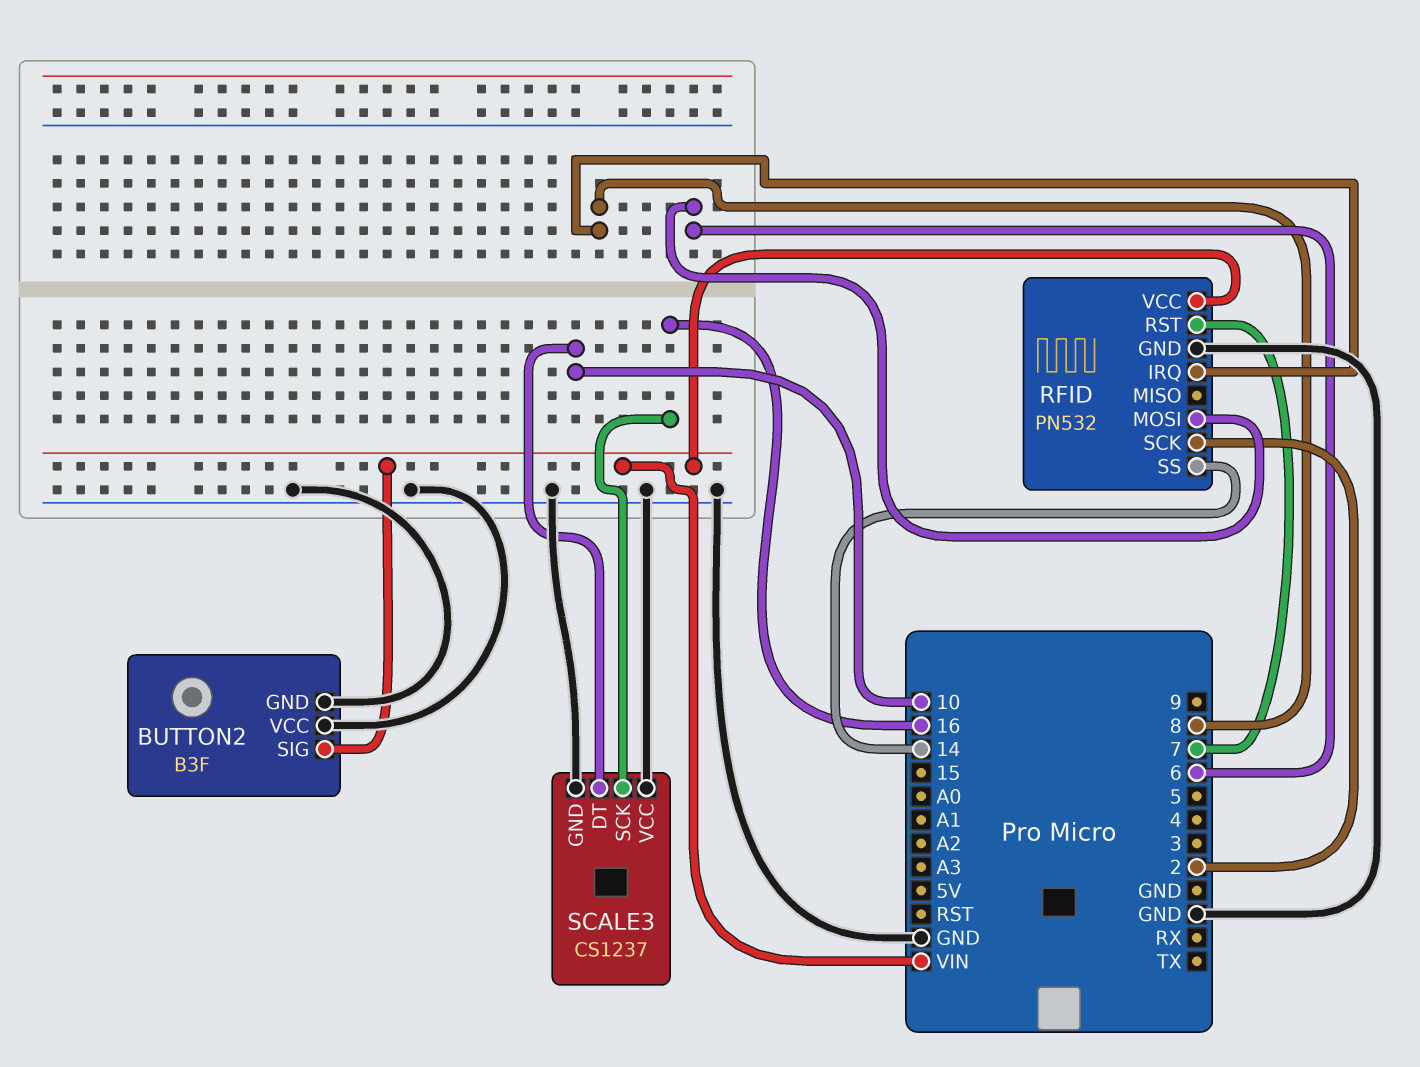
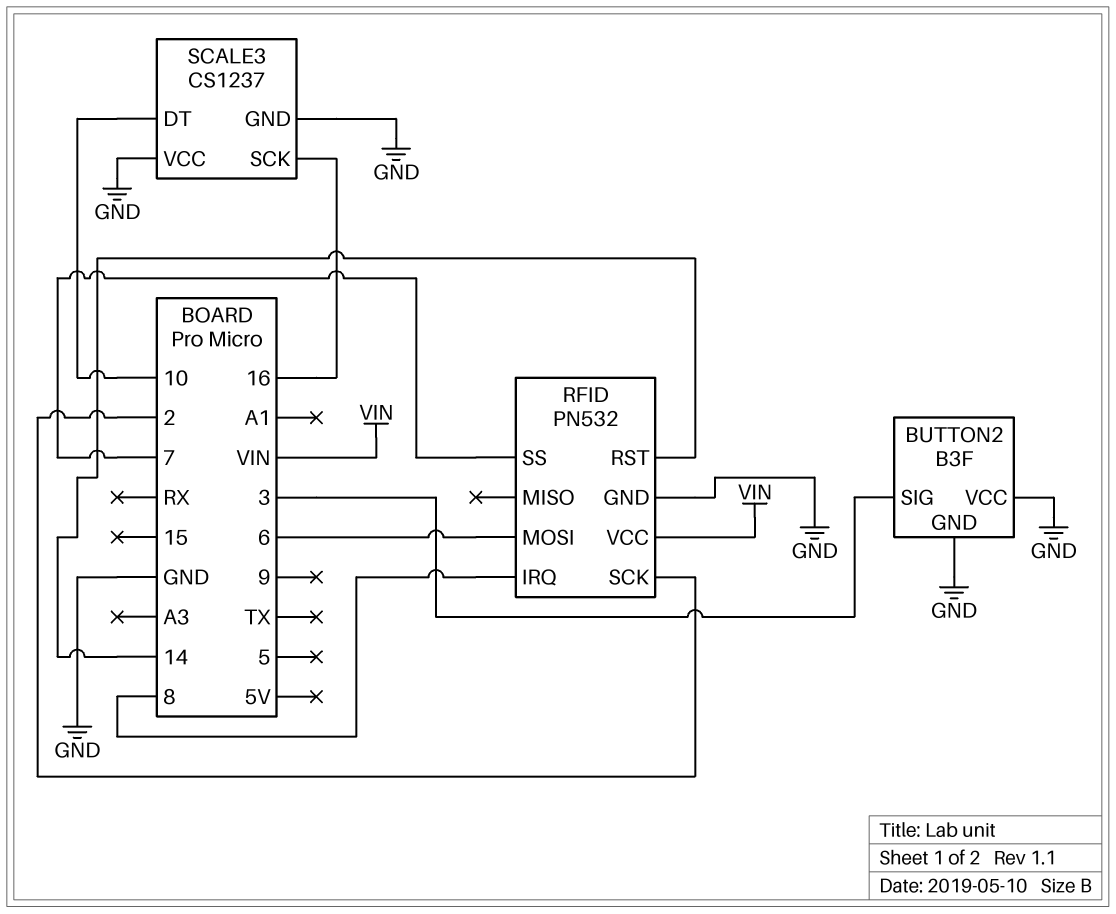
BUTTON2 pin SIG: VIN -> 3
RFID pin RST: 7 -> 14
RFID pin SS: 14 -> 7

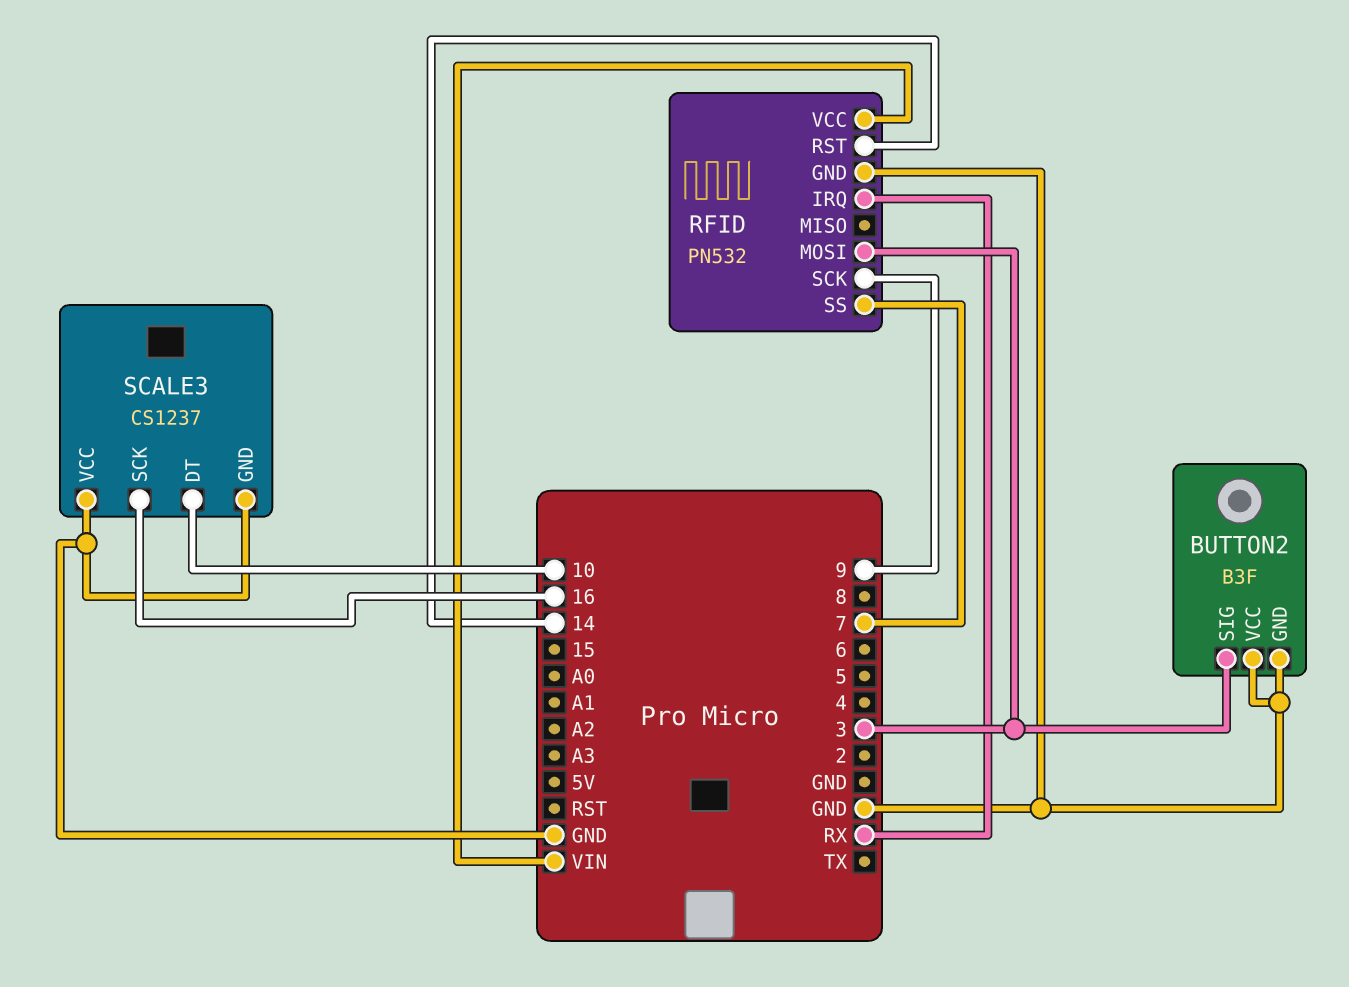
RFID pin IRQ: 8 -> RX
RFID pin MOSI: 6 -> 3
RFID pin SCK: 2 -> 9

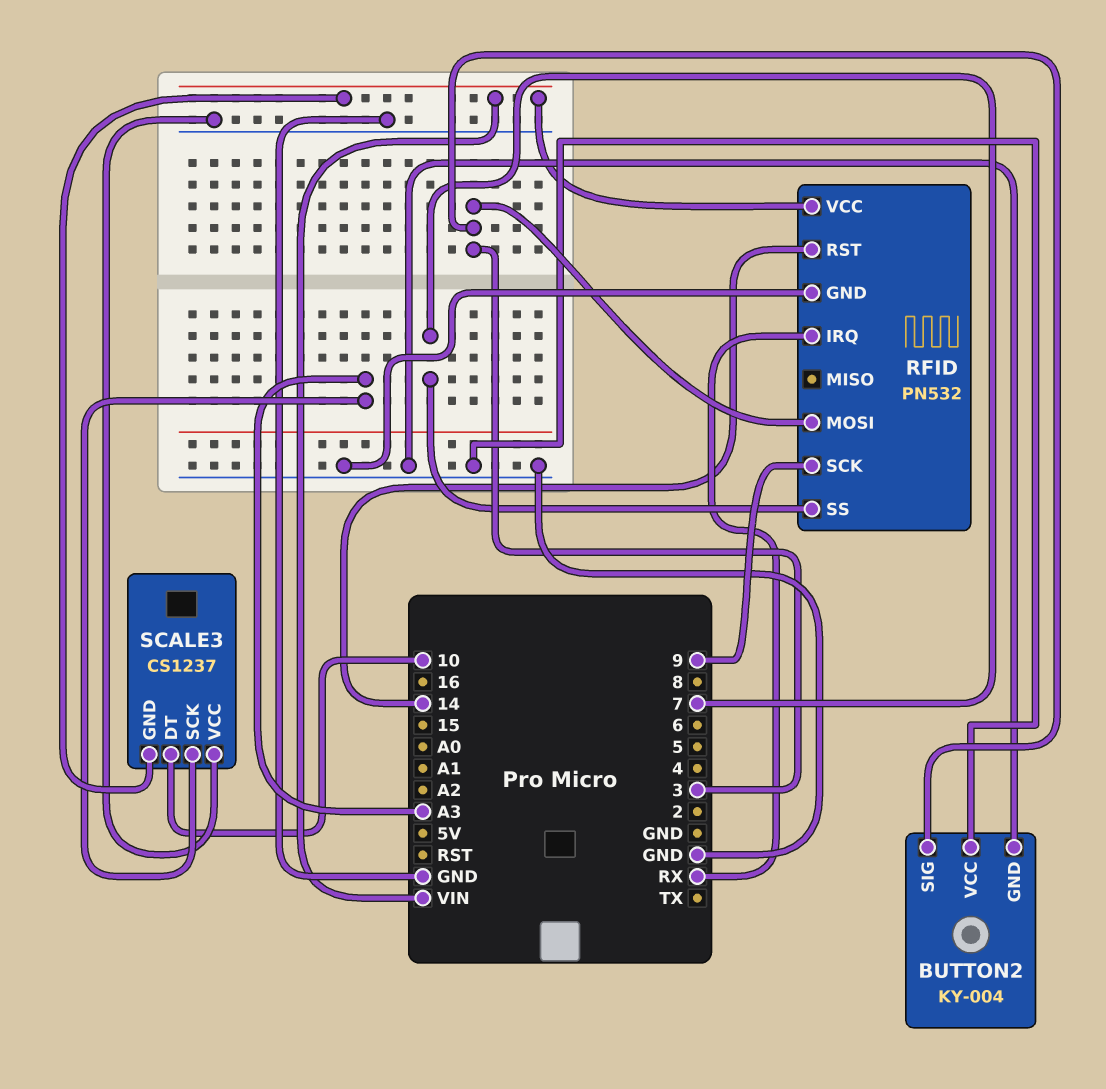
BUTTON2: B3F -> KY-004
SCALE3 pin GND: GND -> VIN
SCALE3 pin SCK: 16 -> A3

